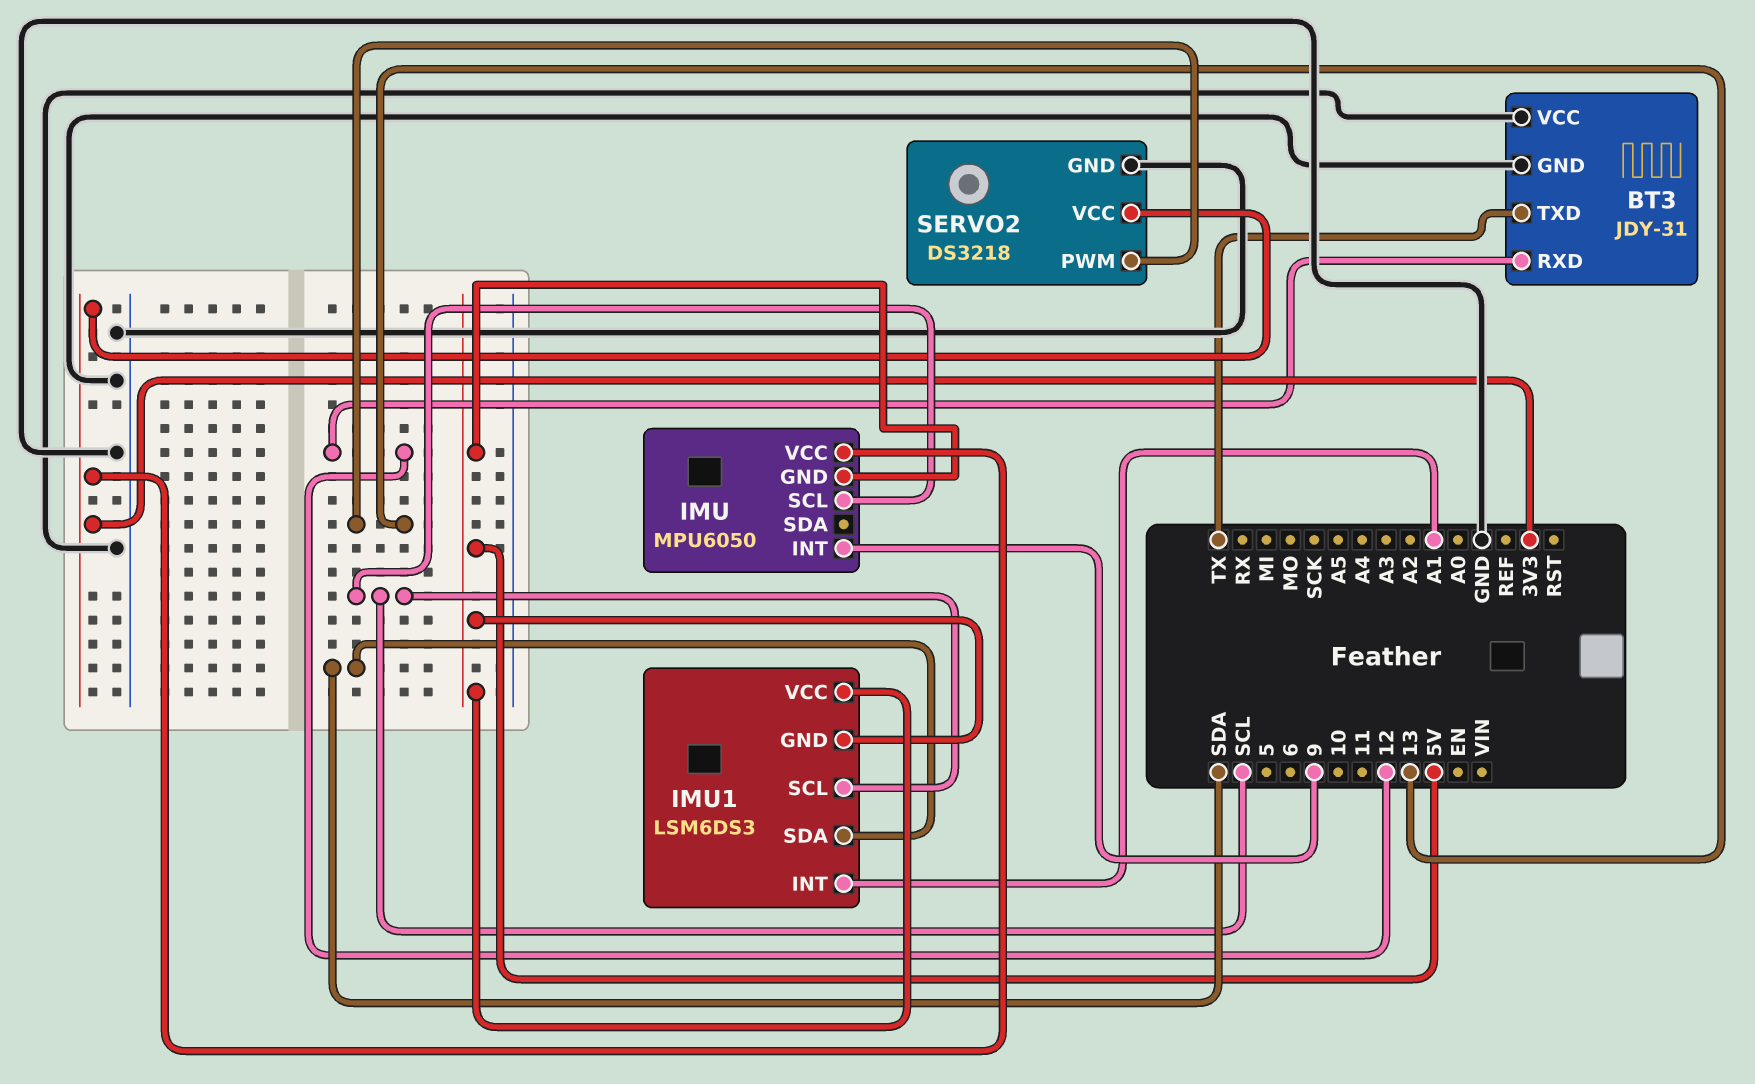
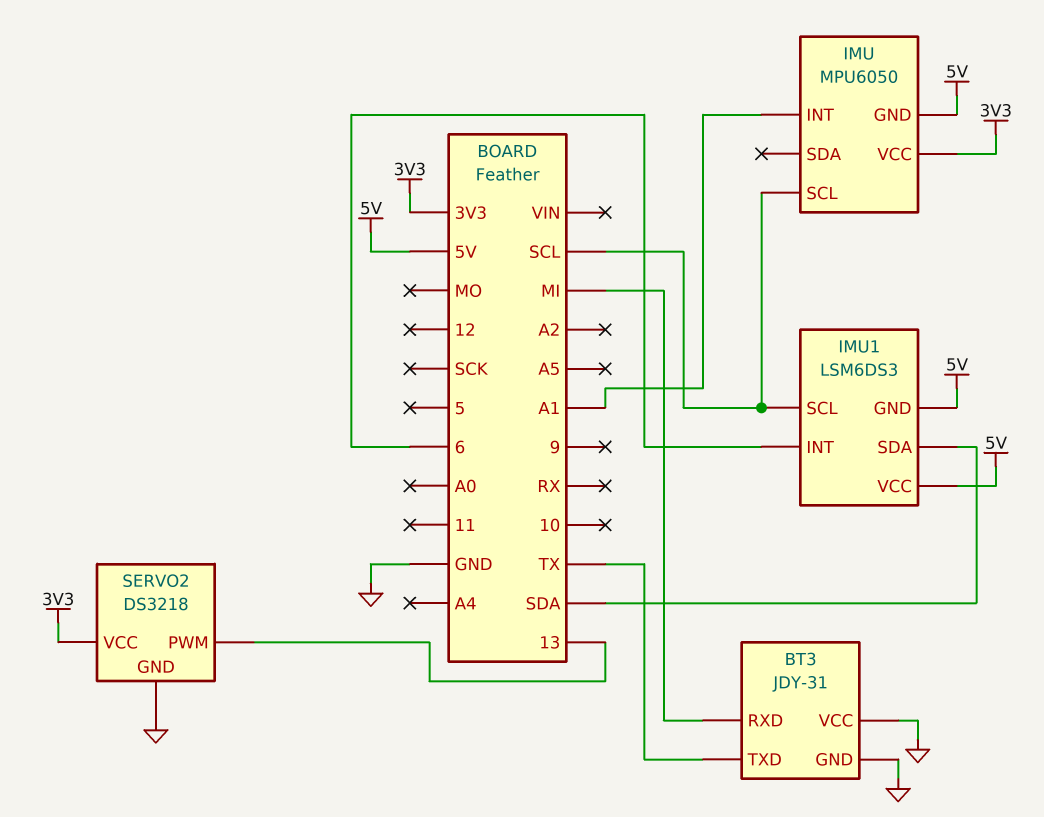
BT3 pin RXD: 12 -> MI
IMU pin INT: 9 -> A1
IMU1 pin INT: A1 -> 6

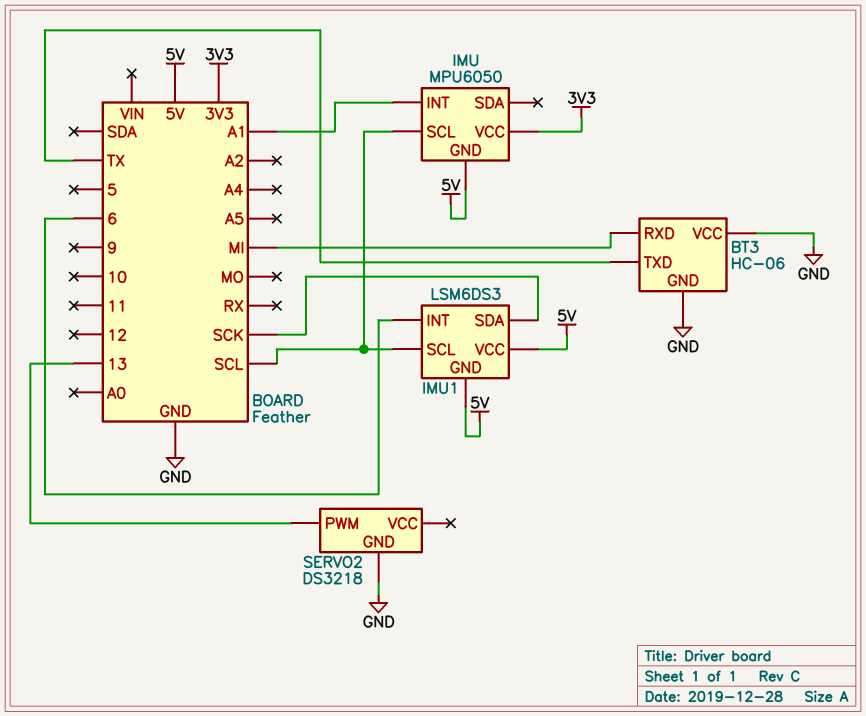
BT3: JDY-31 -> HC-06
IMU1 pin SDA: SDA -> SCK
SERVO2 pin VCC: 3V3 -> none

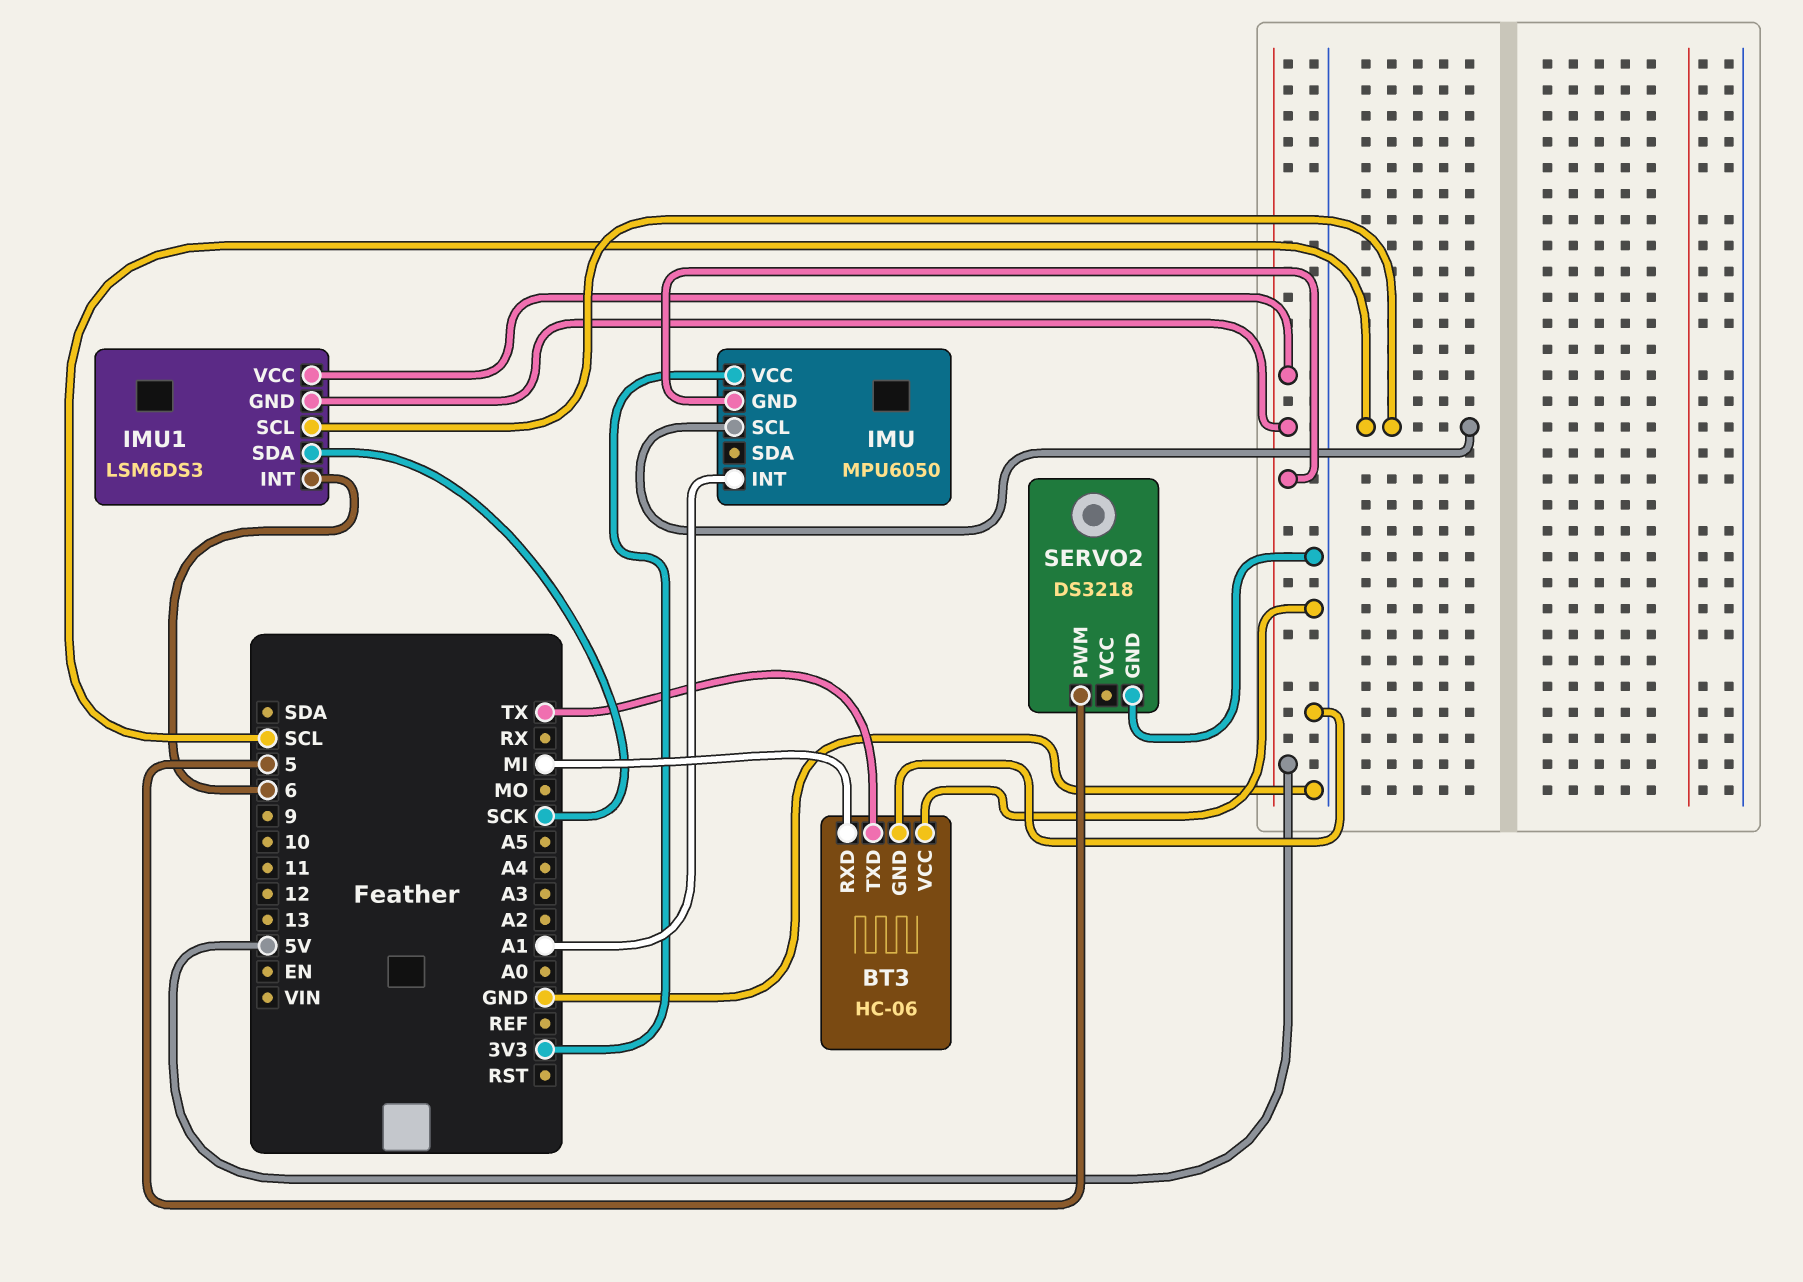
SERVO2 pin PWM: 13 -> 5

